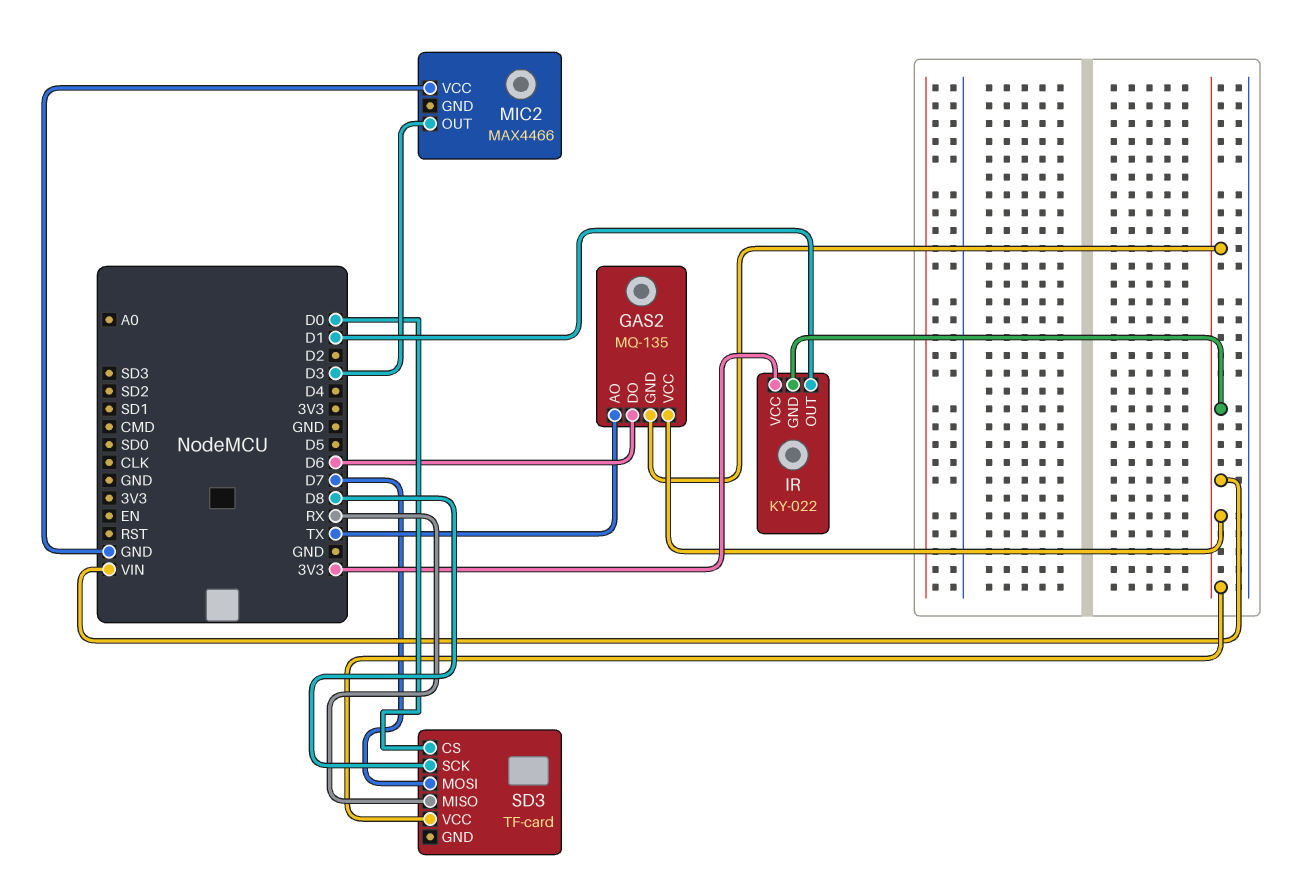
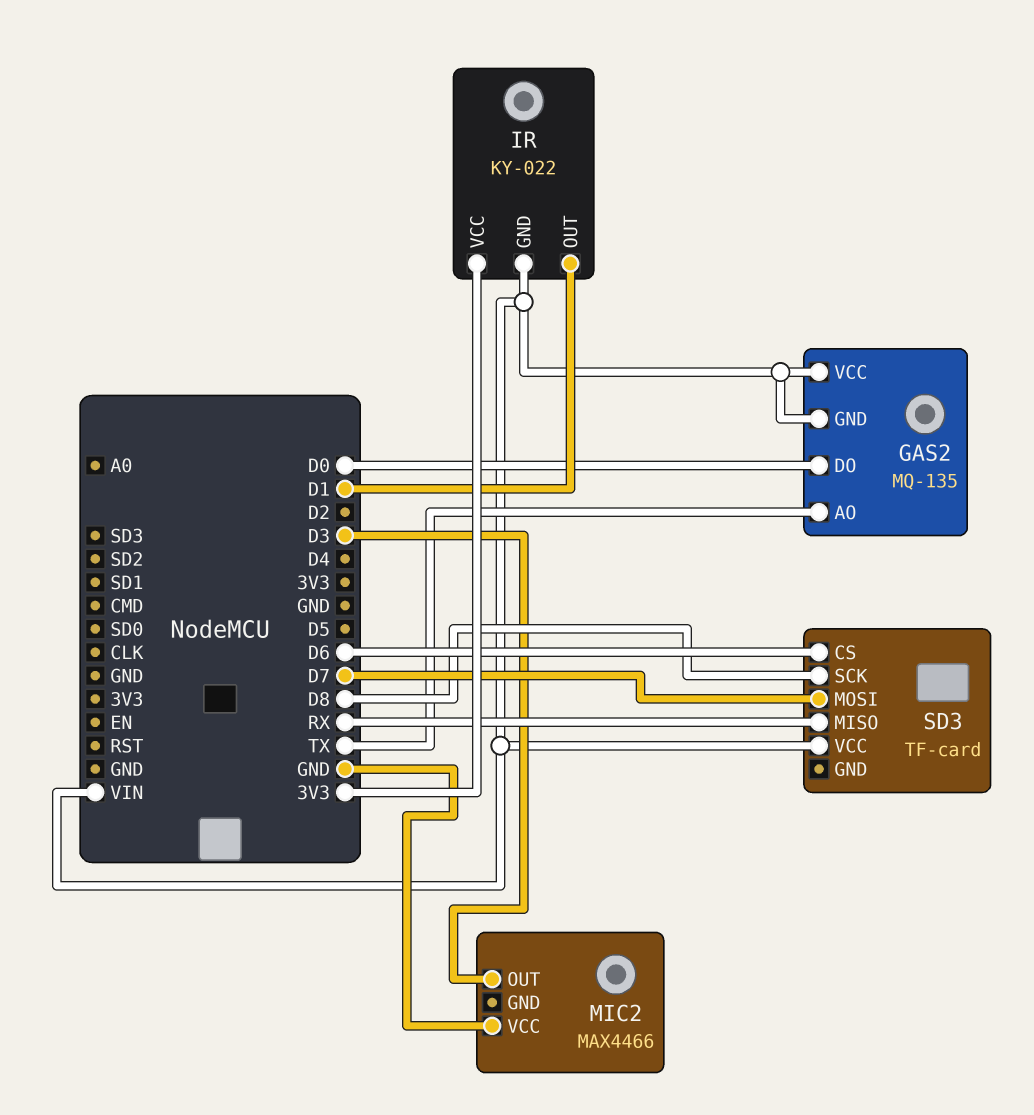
GAS2 pin DO: D6 -> D0
SD3 pin CS: D0 -> D6

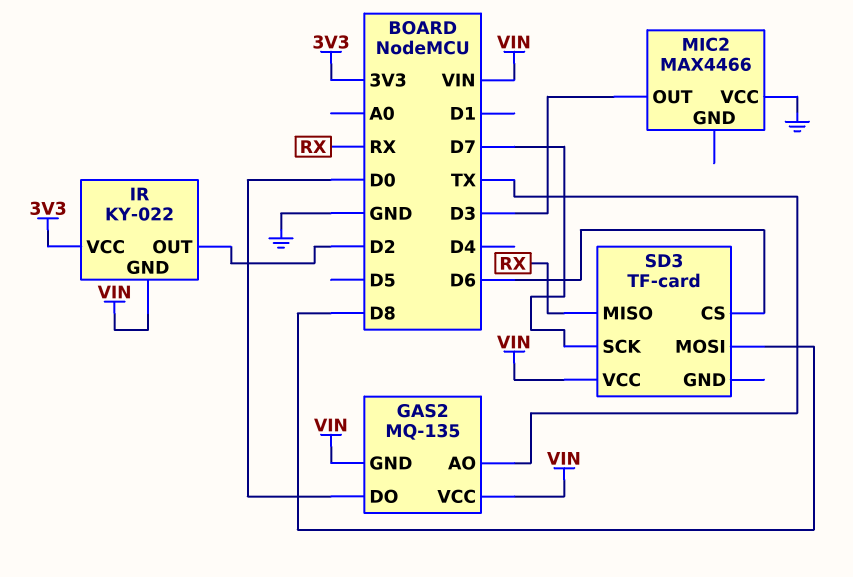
IR pin OUT: D1 -> D2
SD3 pin MOSI: D7 -> D8
SD3 pin SCK: D8 -> D7

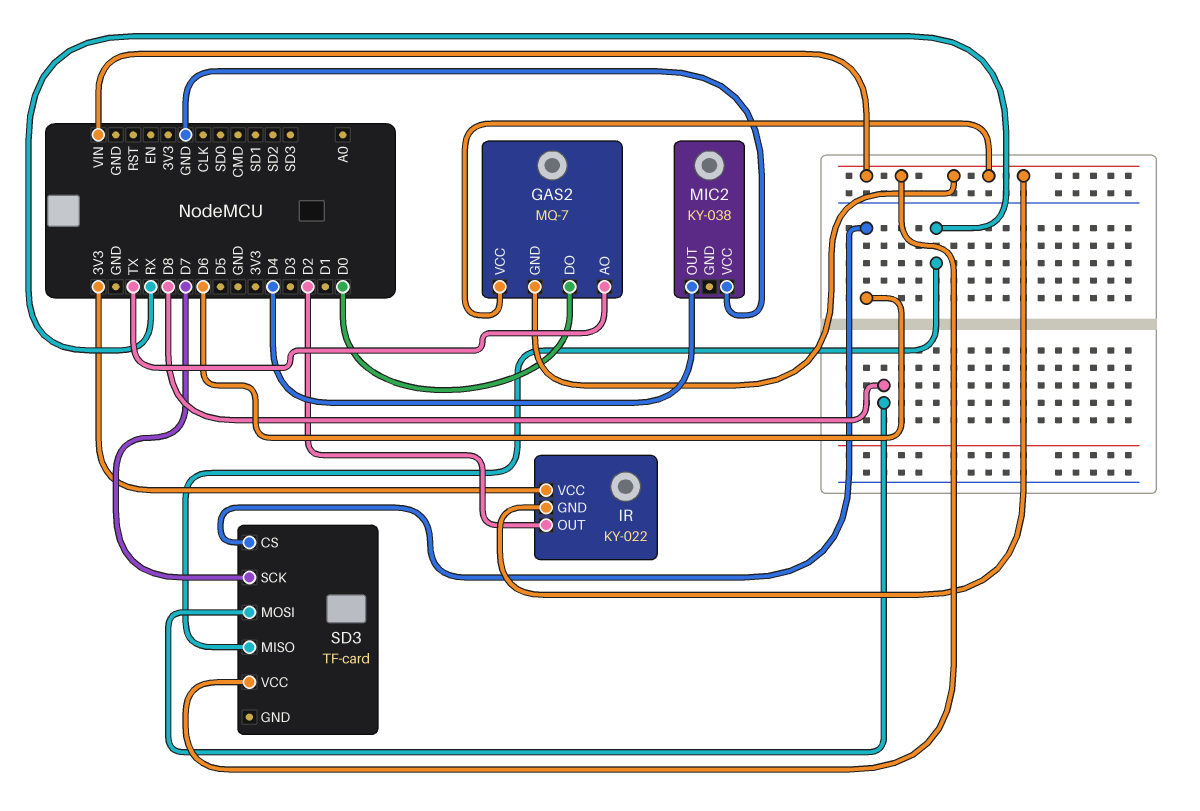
GAS2: MQ-135 -> MQ-7
MIC2: MAX4466 -> KY-038
MIC2 pin OUT: D3 -> D4

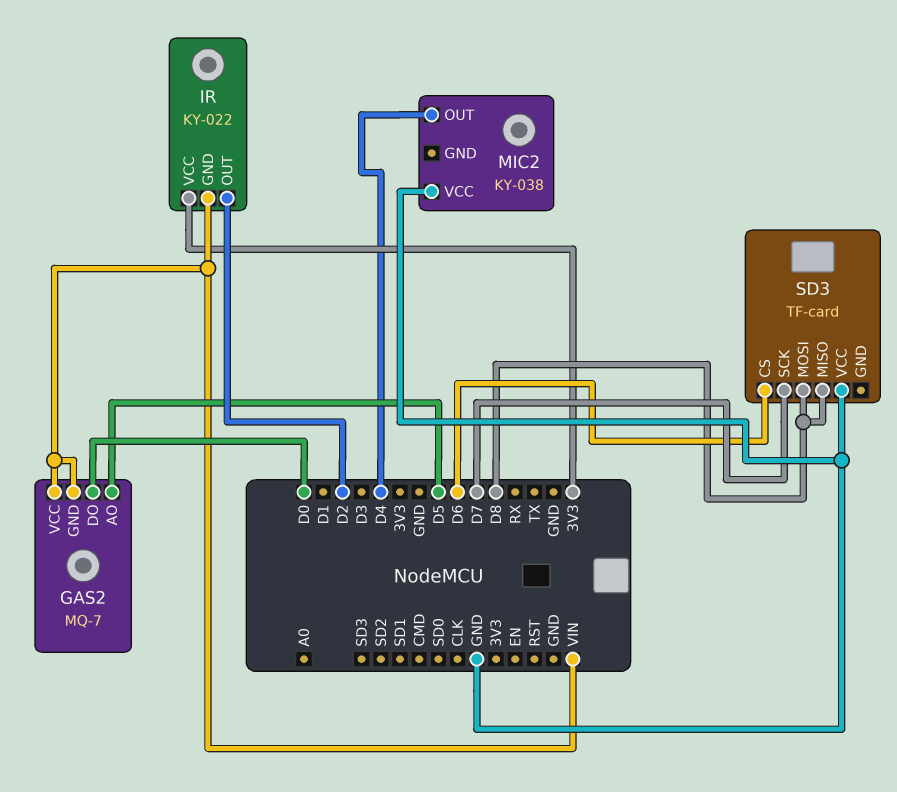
GAS2 pin AO: TX -> D5
SD3 pin MISO: RX -> D8
SD3 pin VCC: VIN -> GND

